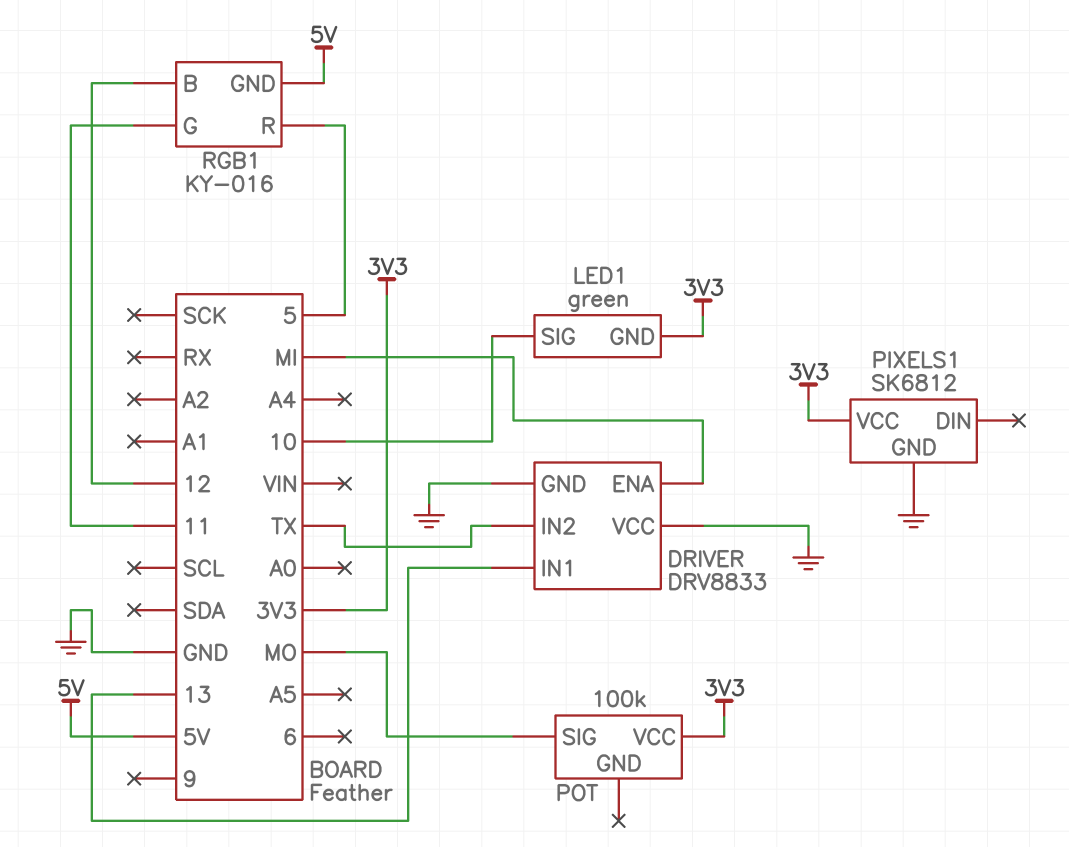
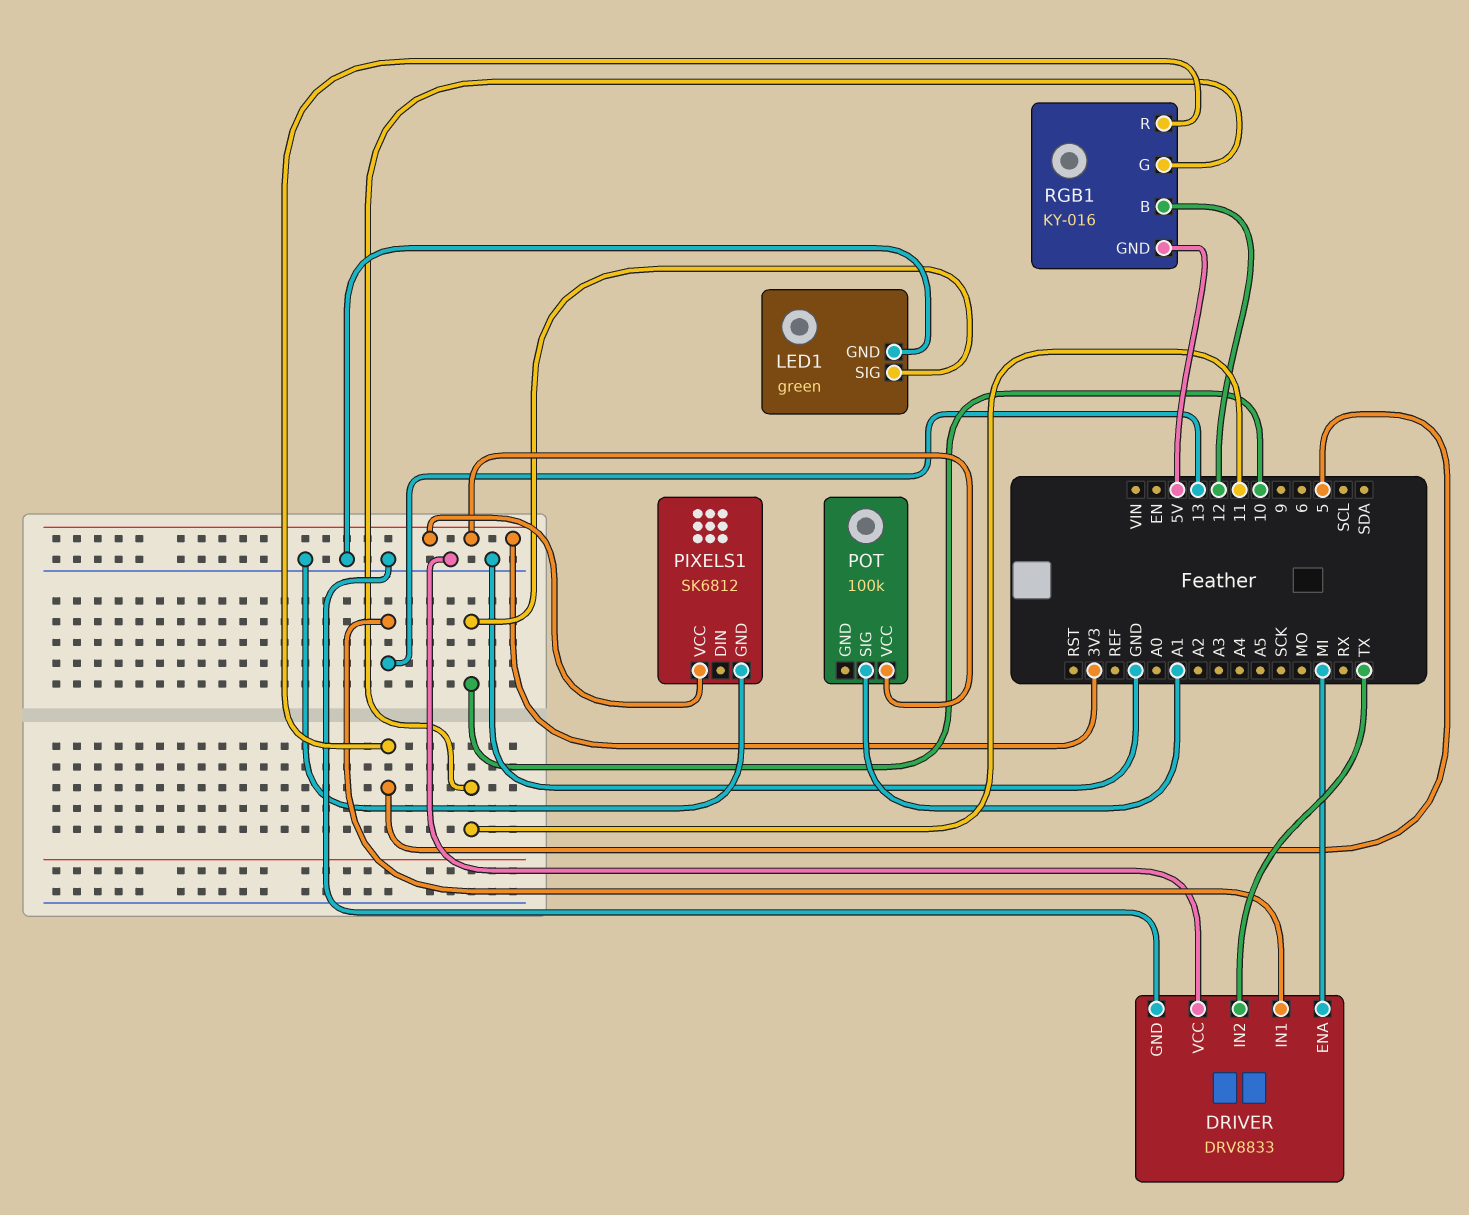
LED1 pin GND: 3V3 -> GND
POT pin SIG: MO -> A1

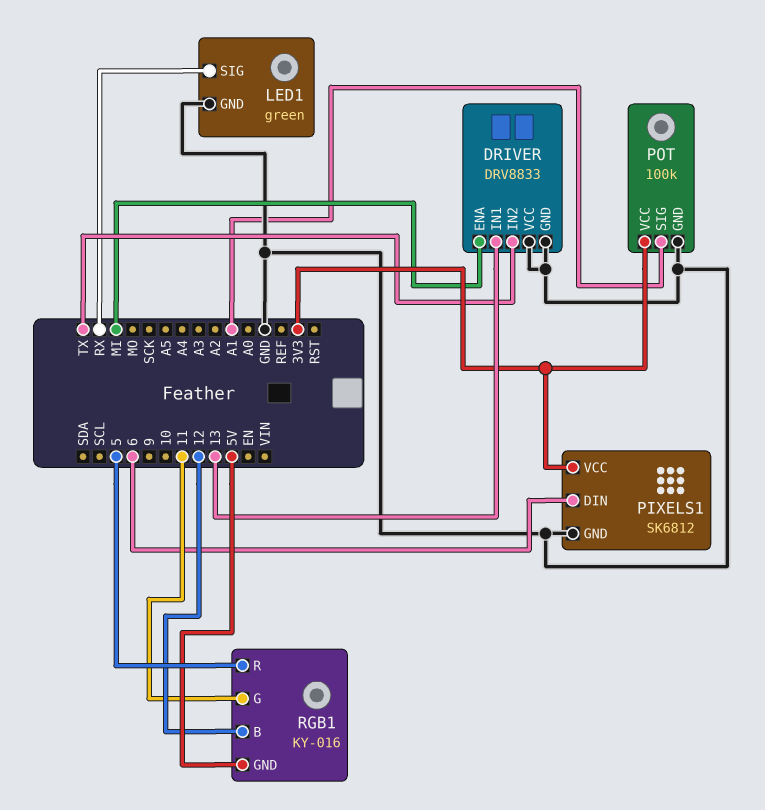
LED1 pin SIG: 10 -> RX
PIXELS1 pin DIN: none -> 6
POT pin GND: none -> GND

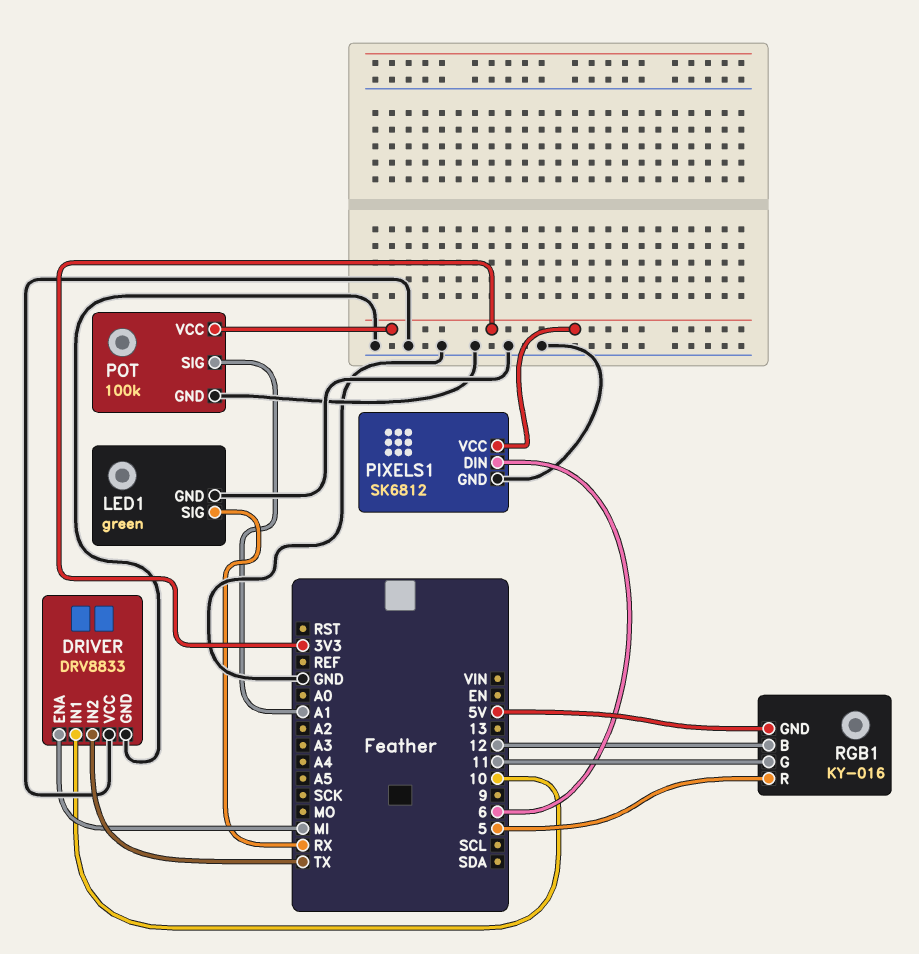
DRIVER pin IN1: 13 -> 10

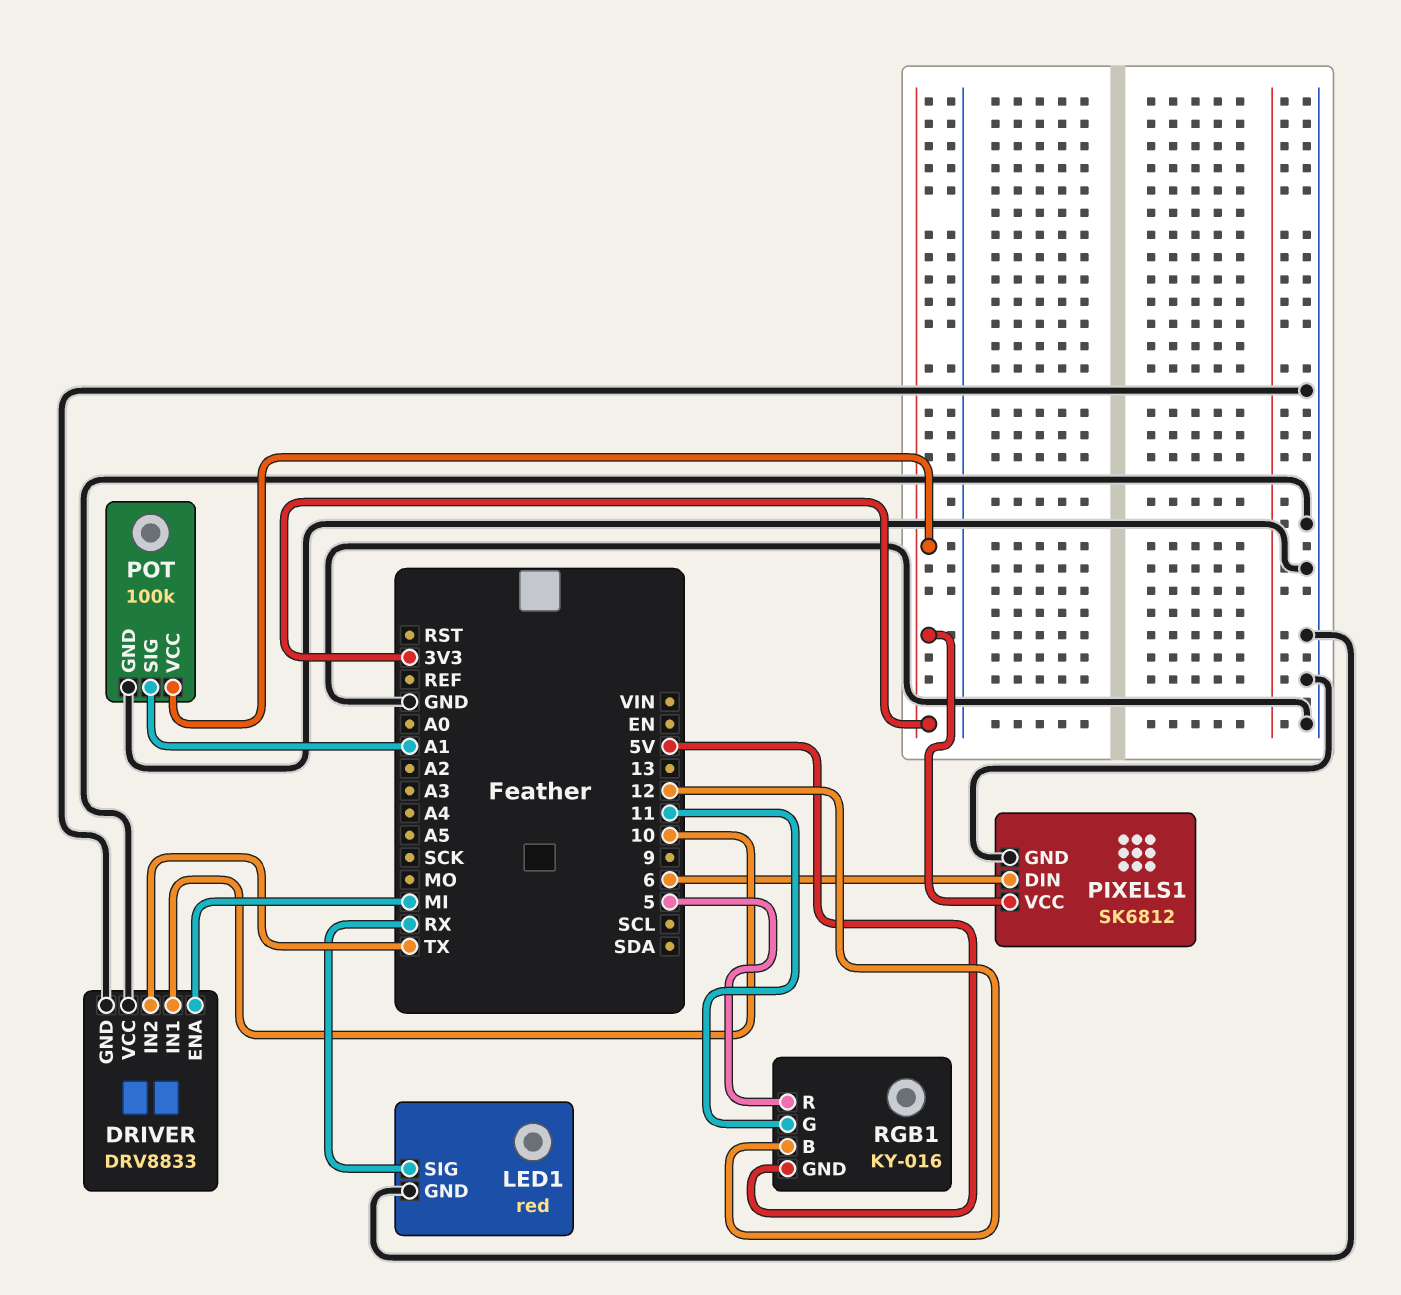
LED1: green -> red

